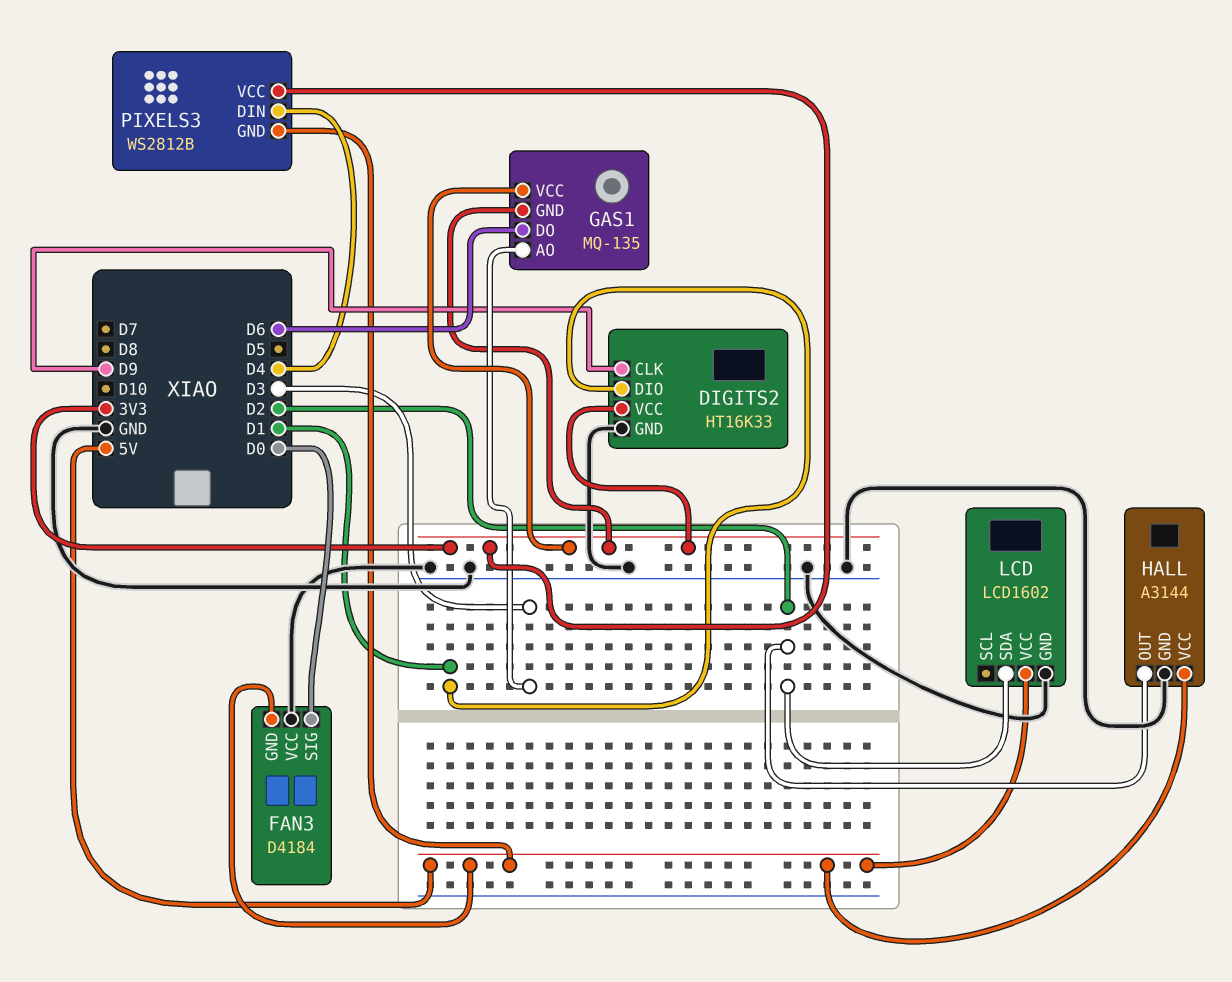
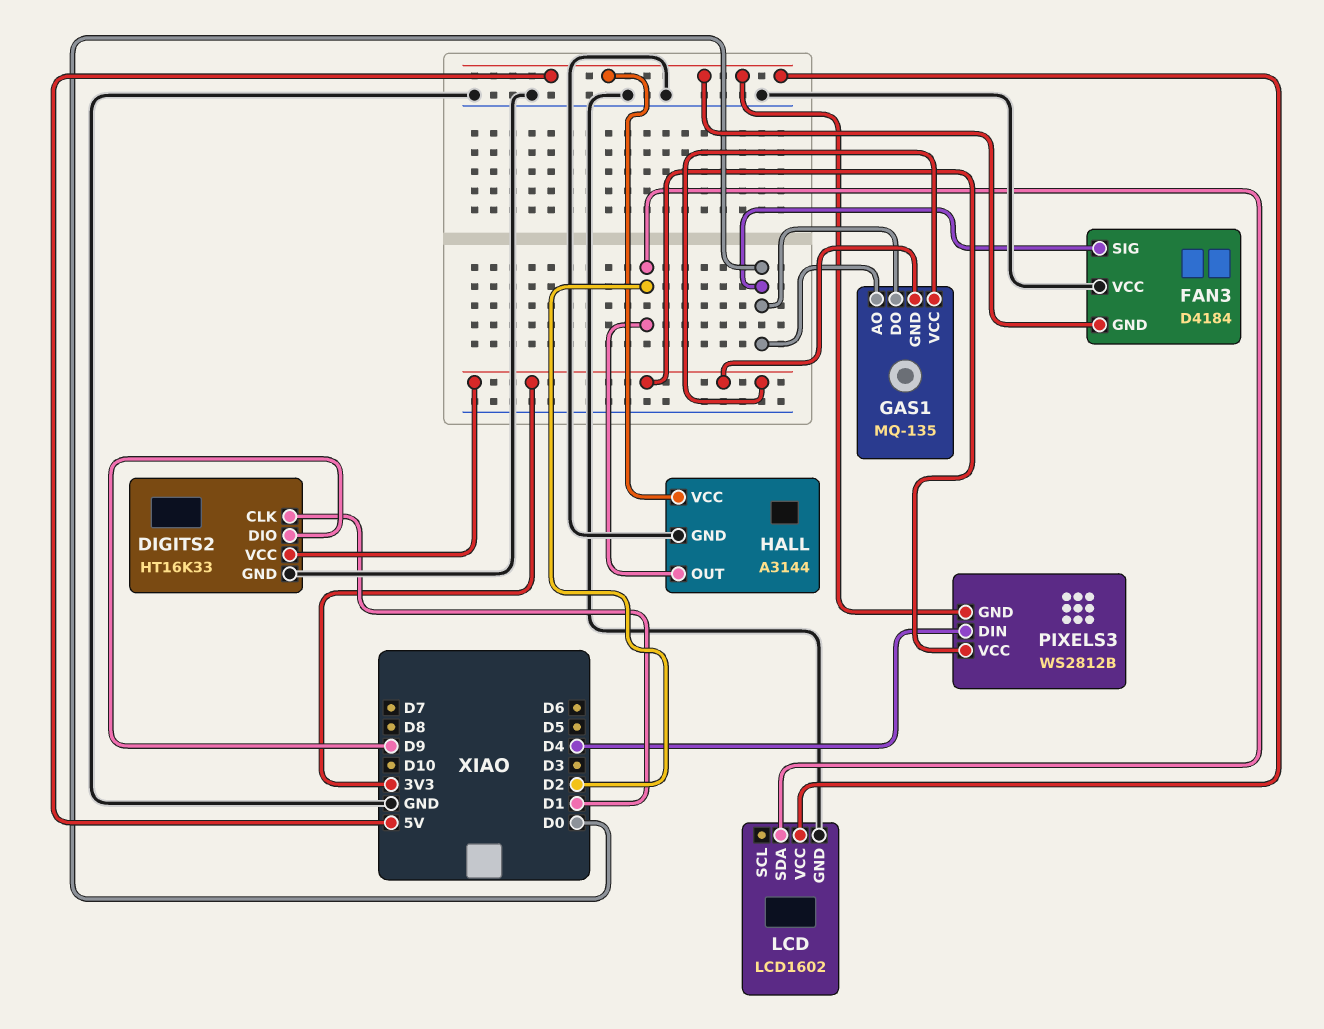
DIGITS2 pin CLK: D9 -> D1
DIGITS2 pin DIO: D1 -> D9
GAS1 pin AO: D3 -> D0
GAS1 pin DO: D6 -> D0

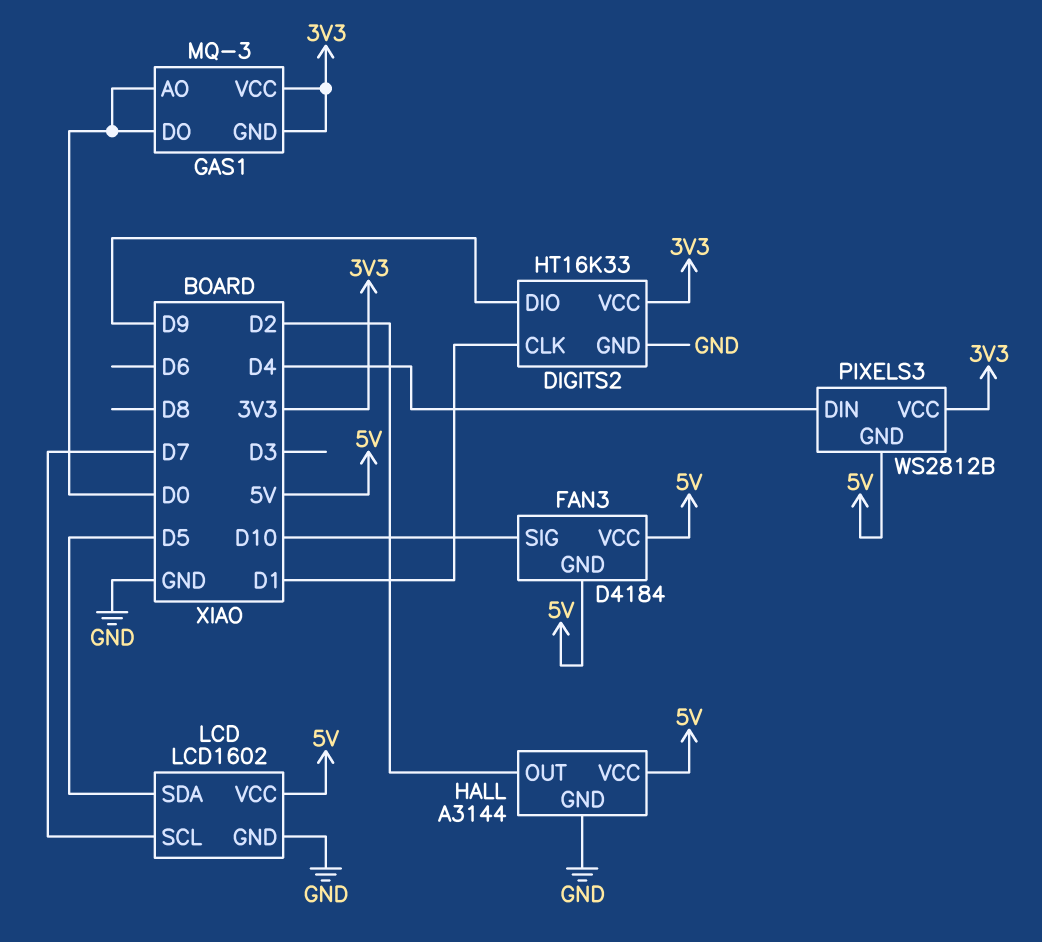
FAN3 pin SIG: D0 -> D10
FAN3 pin VCC: GND -> 5V
GAS1: MQ-135 -> MQ-3
LCD pin SCL: none -> D7
LCD pin SDA: D2 -> D5

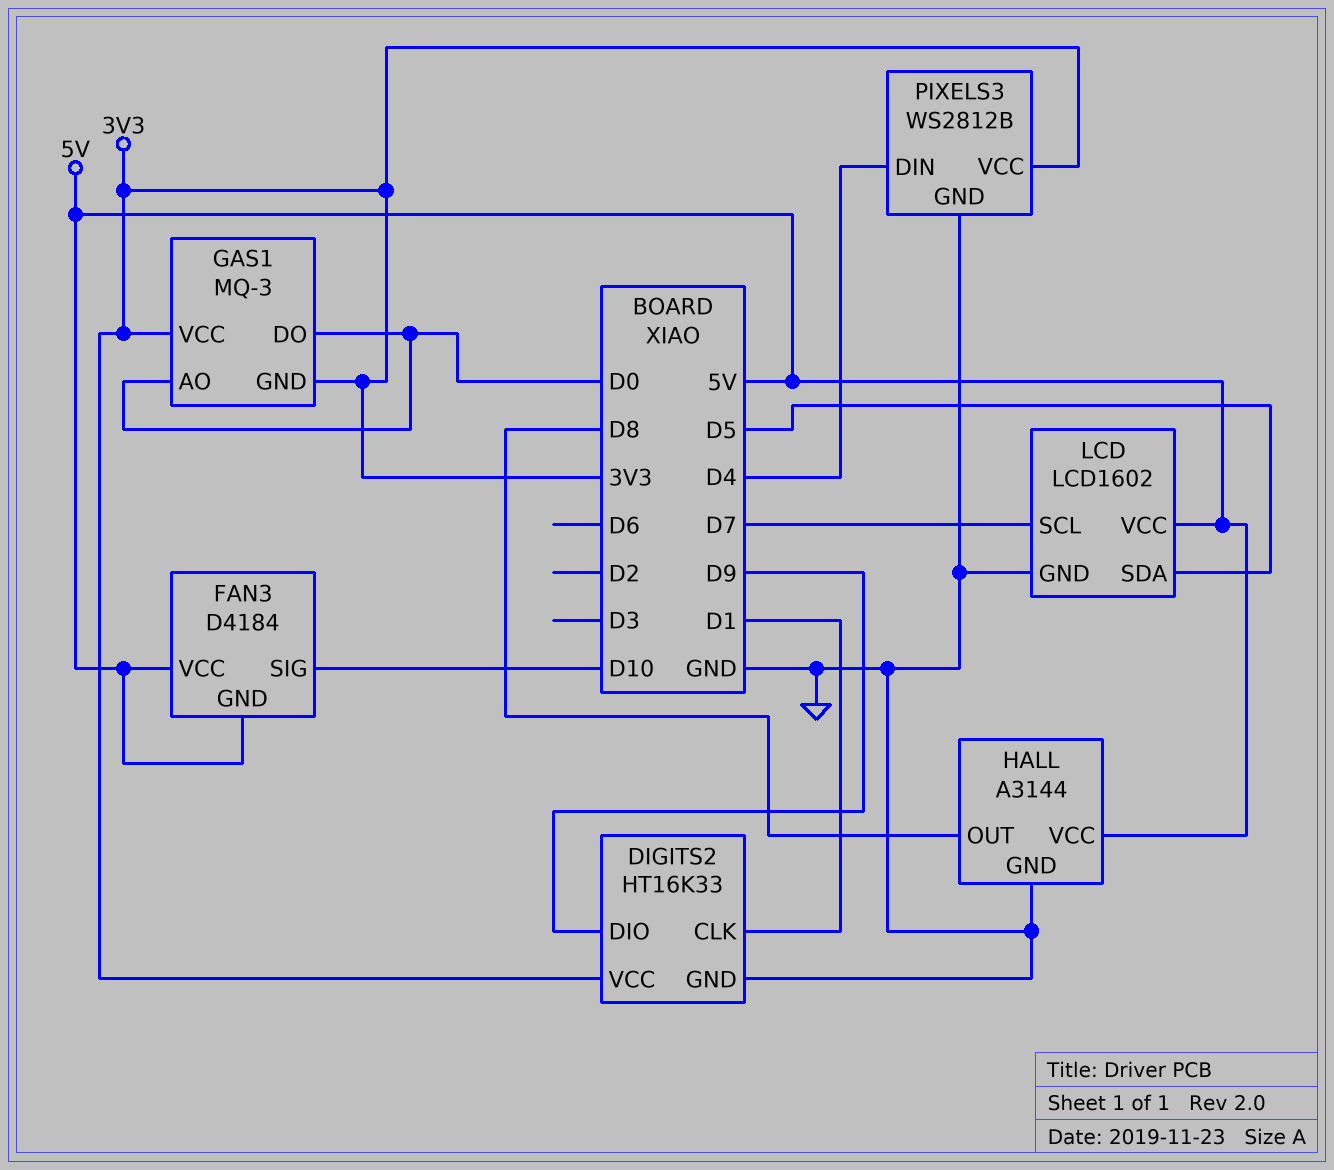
HALL pin OUT: D2 -> D8
PIXELS3 pin GND: 5V -> GND

